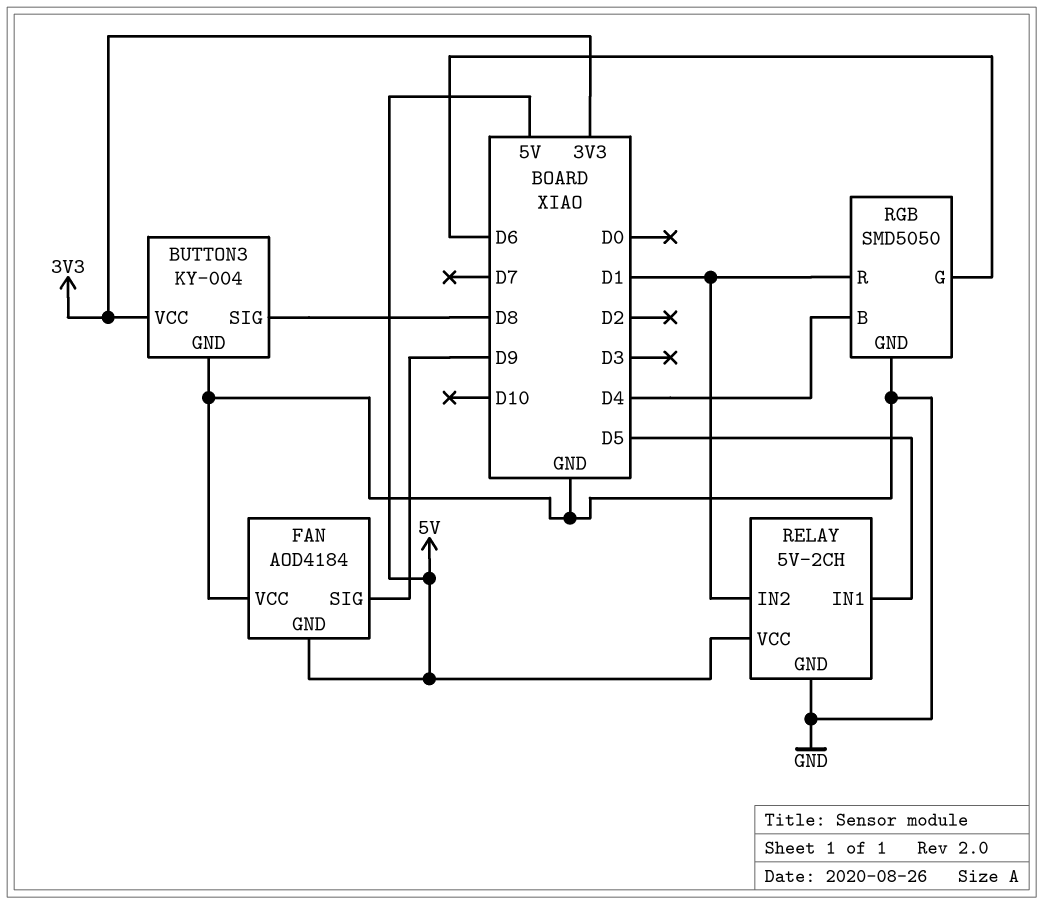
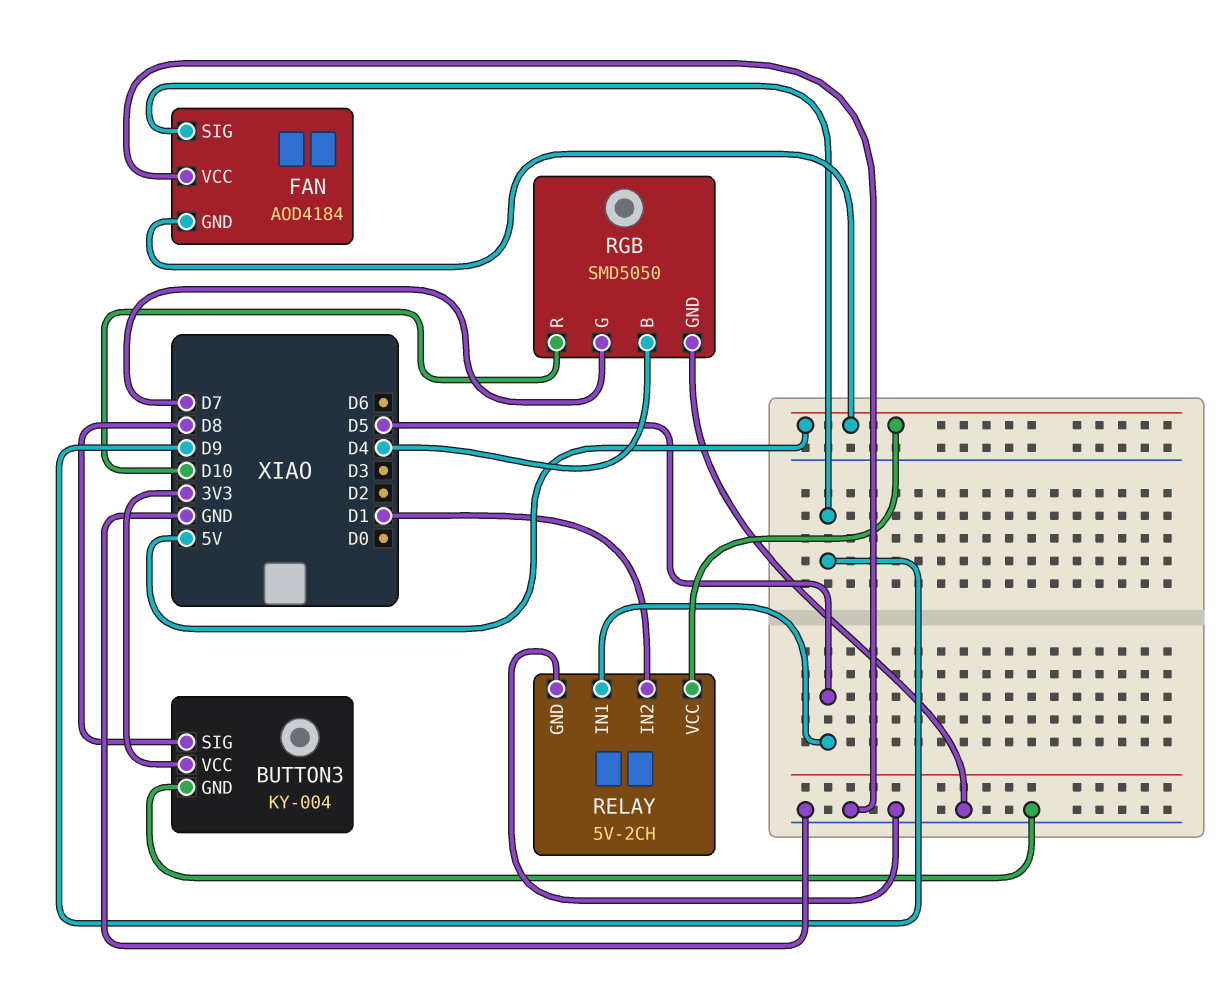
RGB pin G: D6 -> D7
RGB pin R: D1 -> D10

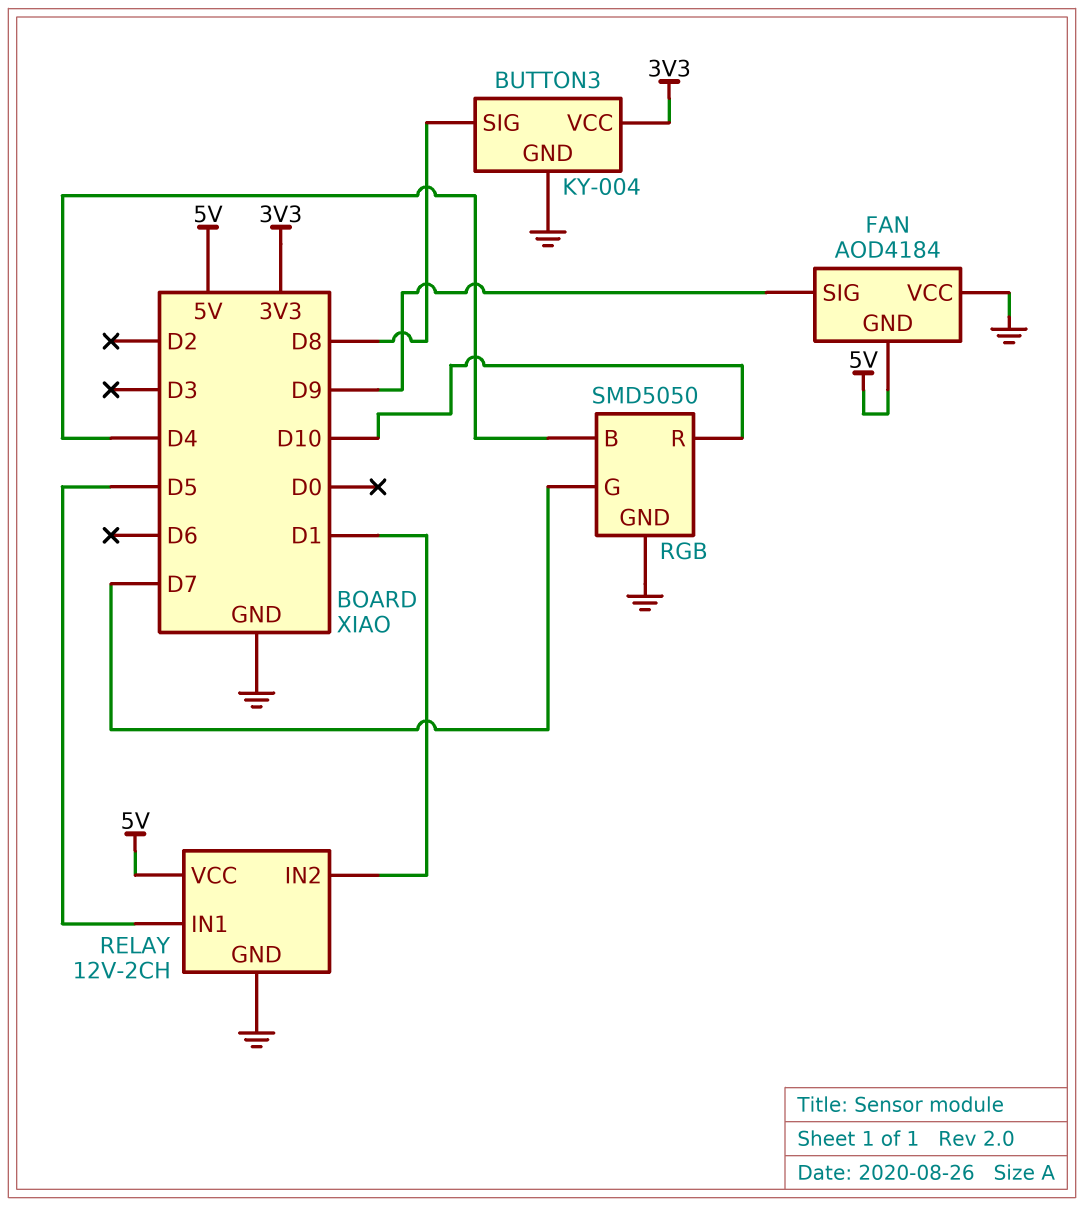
RELAY: 5V-2CH -> 12V-2CH

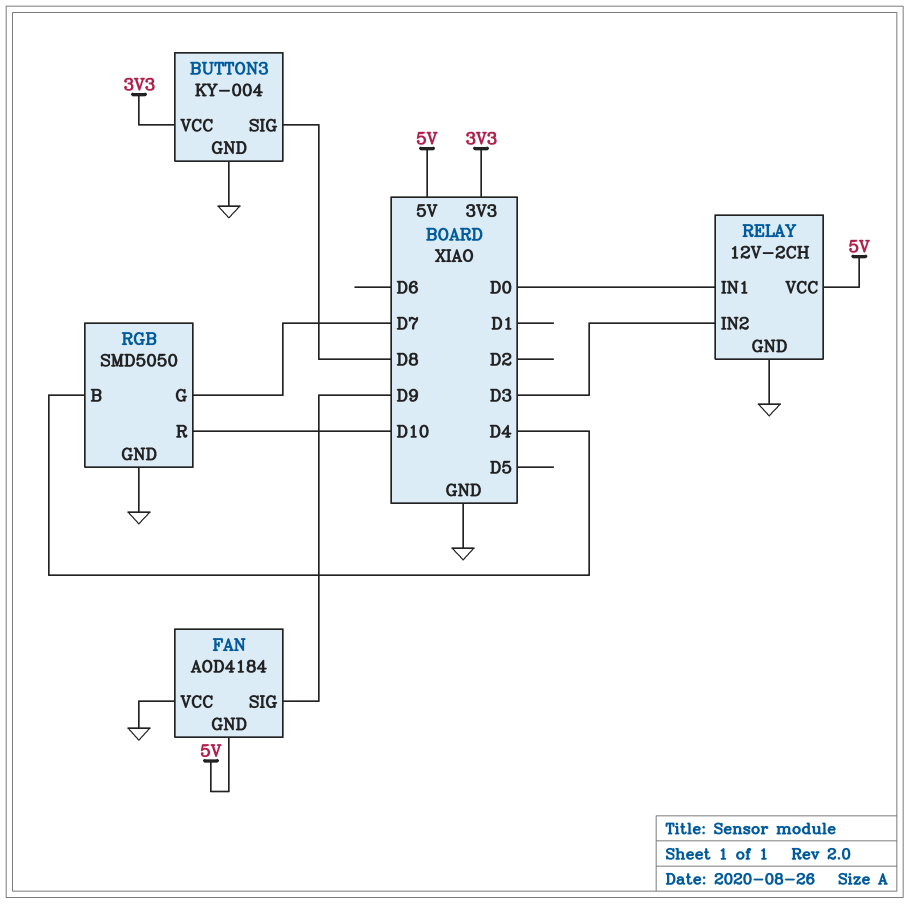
RELAY pin IN1: D5 -> D0
RELAY pin IN2: D1 -> D3

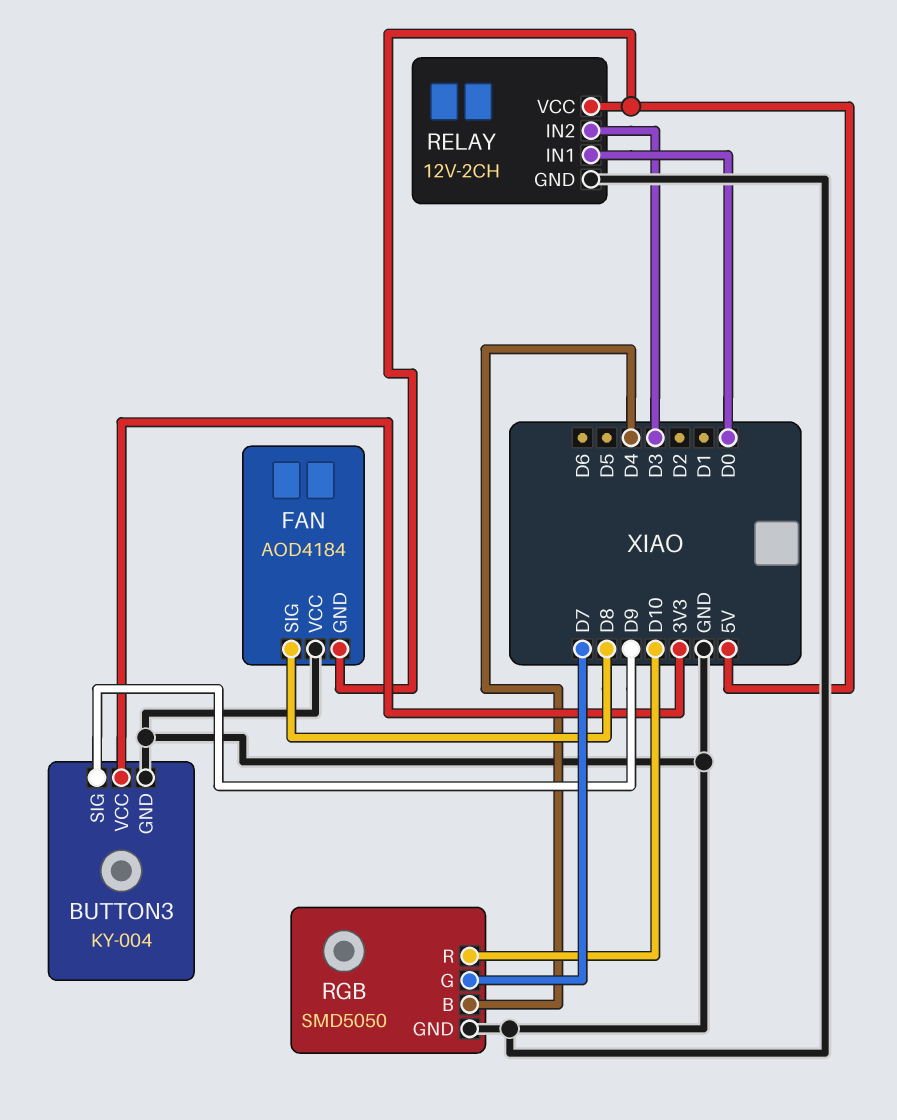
BUTTON3 pin SIG: D8 -> D9
FAN pin SIG: D9 -> D8

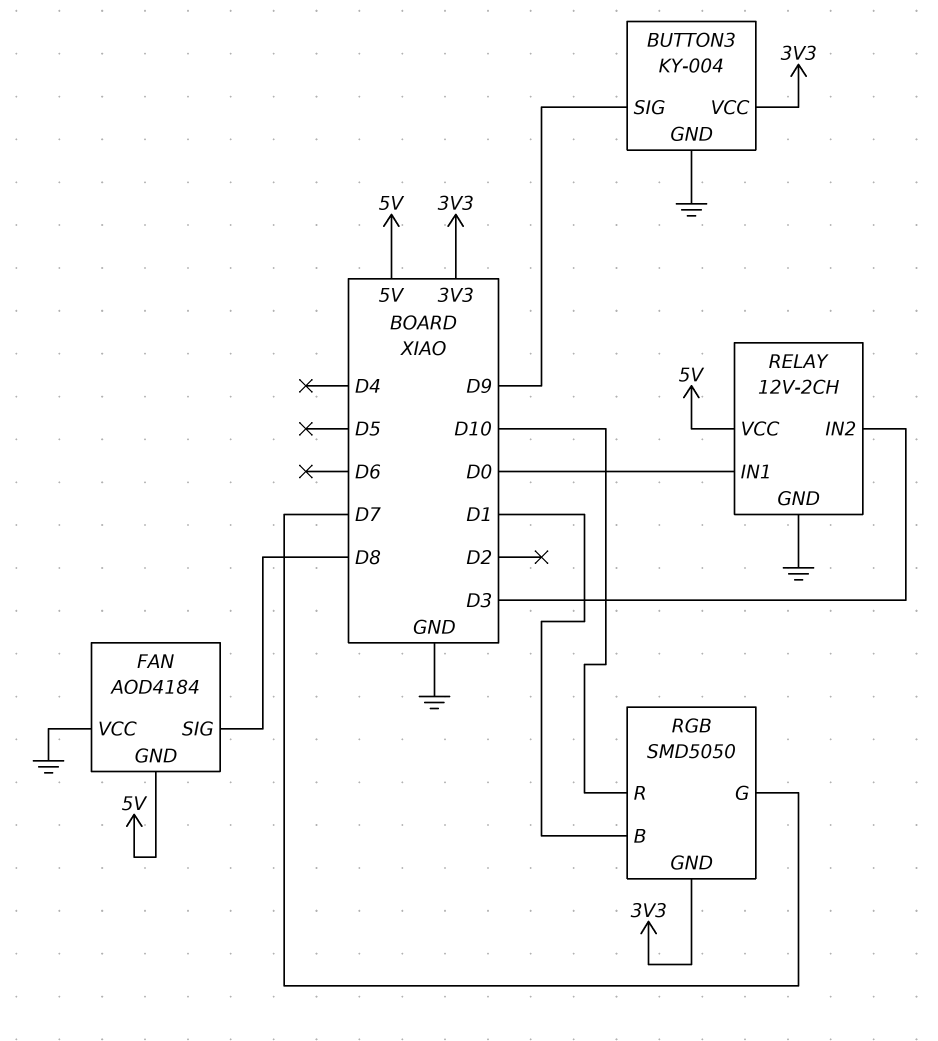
RGB pin B: D4 -> D1
RGB pin GND: GND -> 3V3

